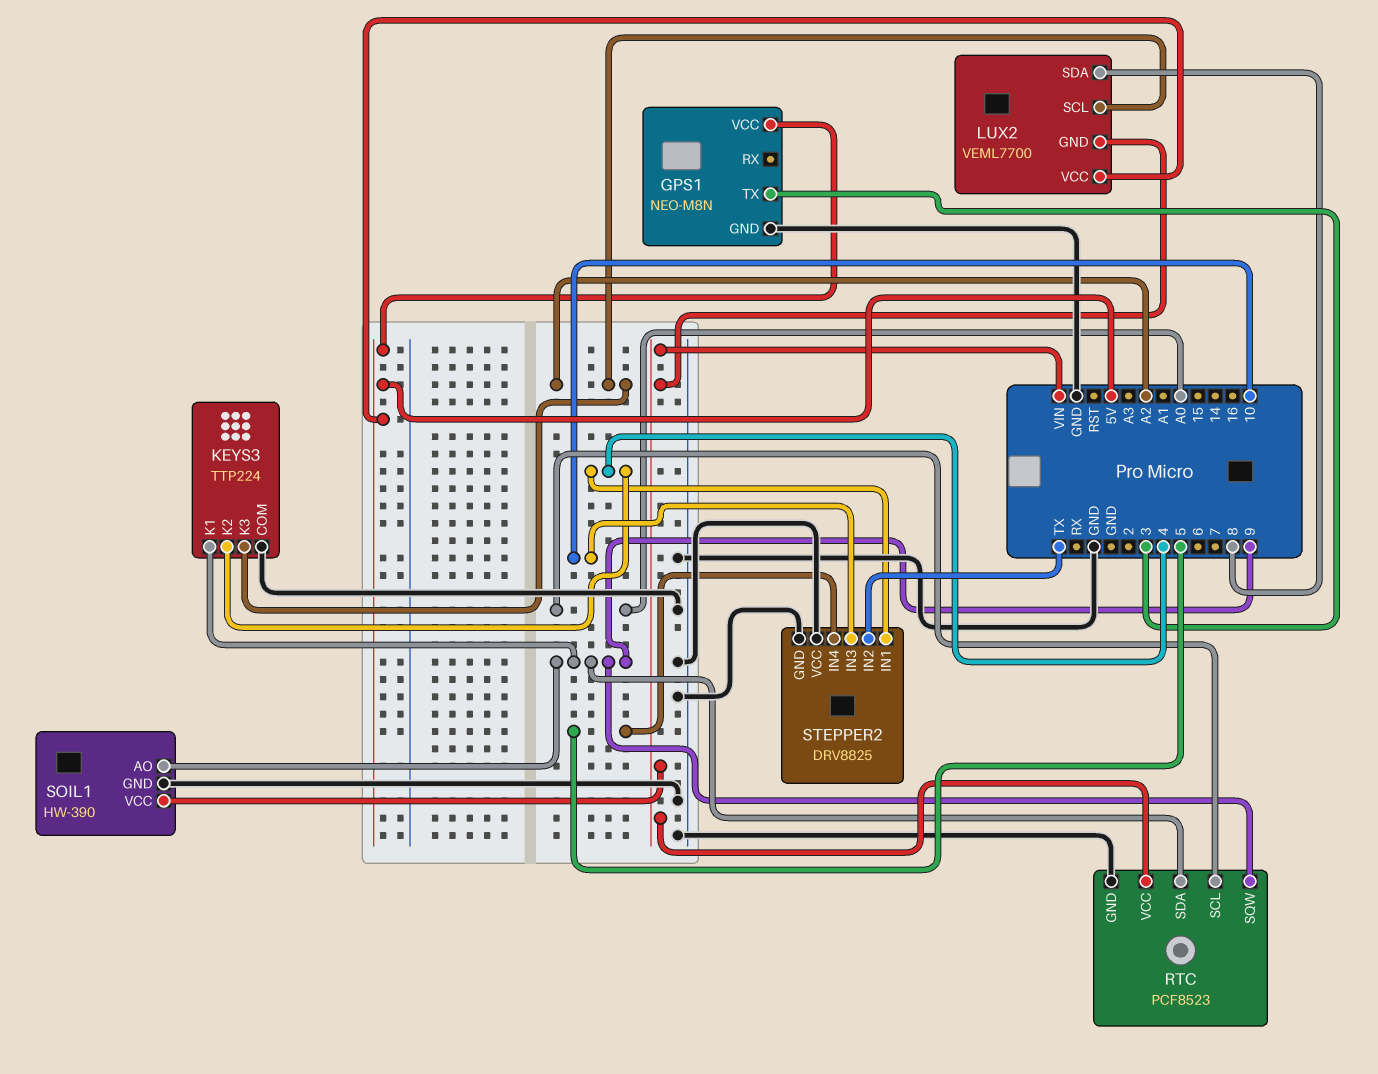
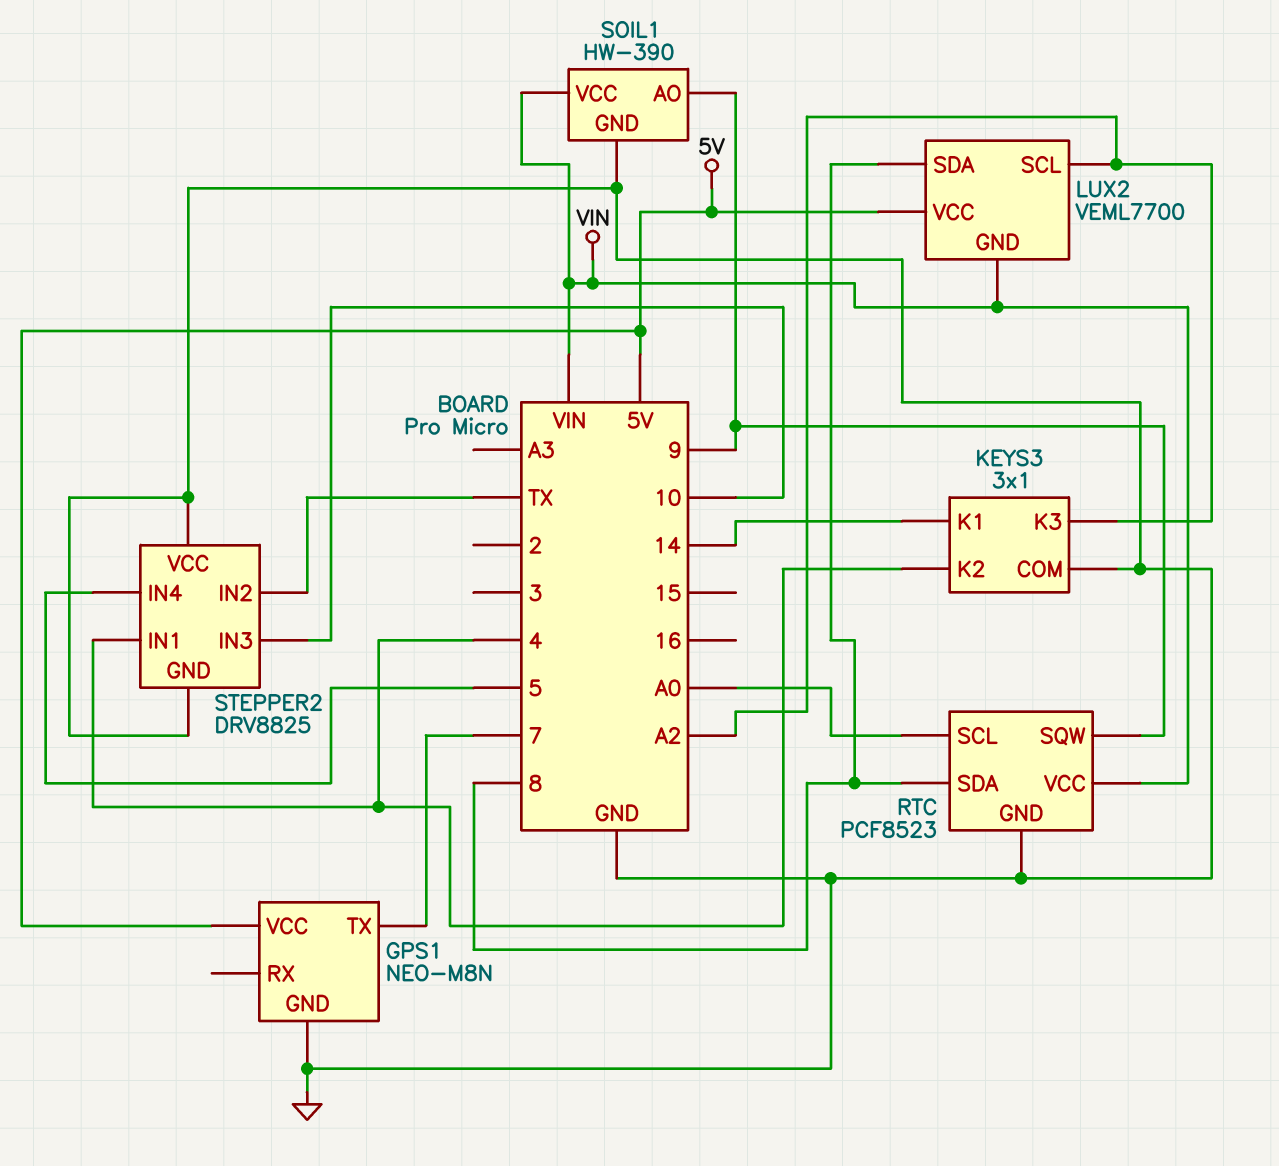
GPS1 pin TX: 3 -> 7
KEYS3: TTP224 -> 3x1
KEYS3 pin K1: 9 -> 14
RTC pin SDA: 9 -> 8

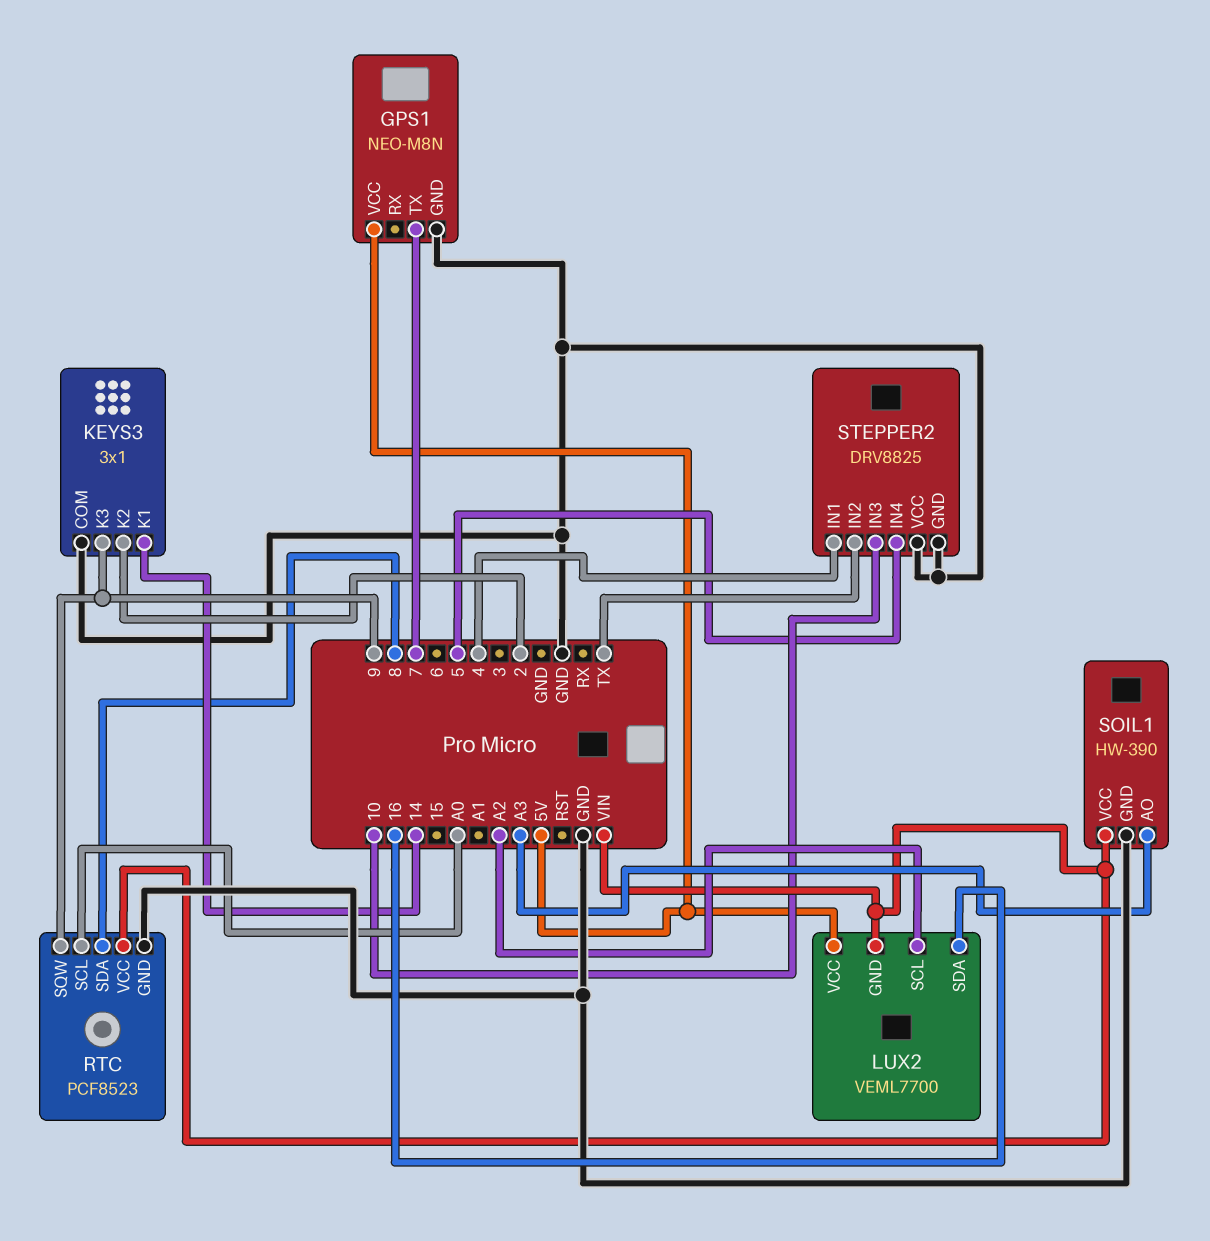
KEYS3 pin K2: 4 -> 2
KEYS3 pin K3: A2 -> 9
LUX2 pin SDA: 8 -> 16
SOIL1 pin AO: 9 -> A3

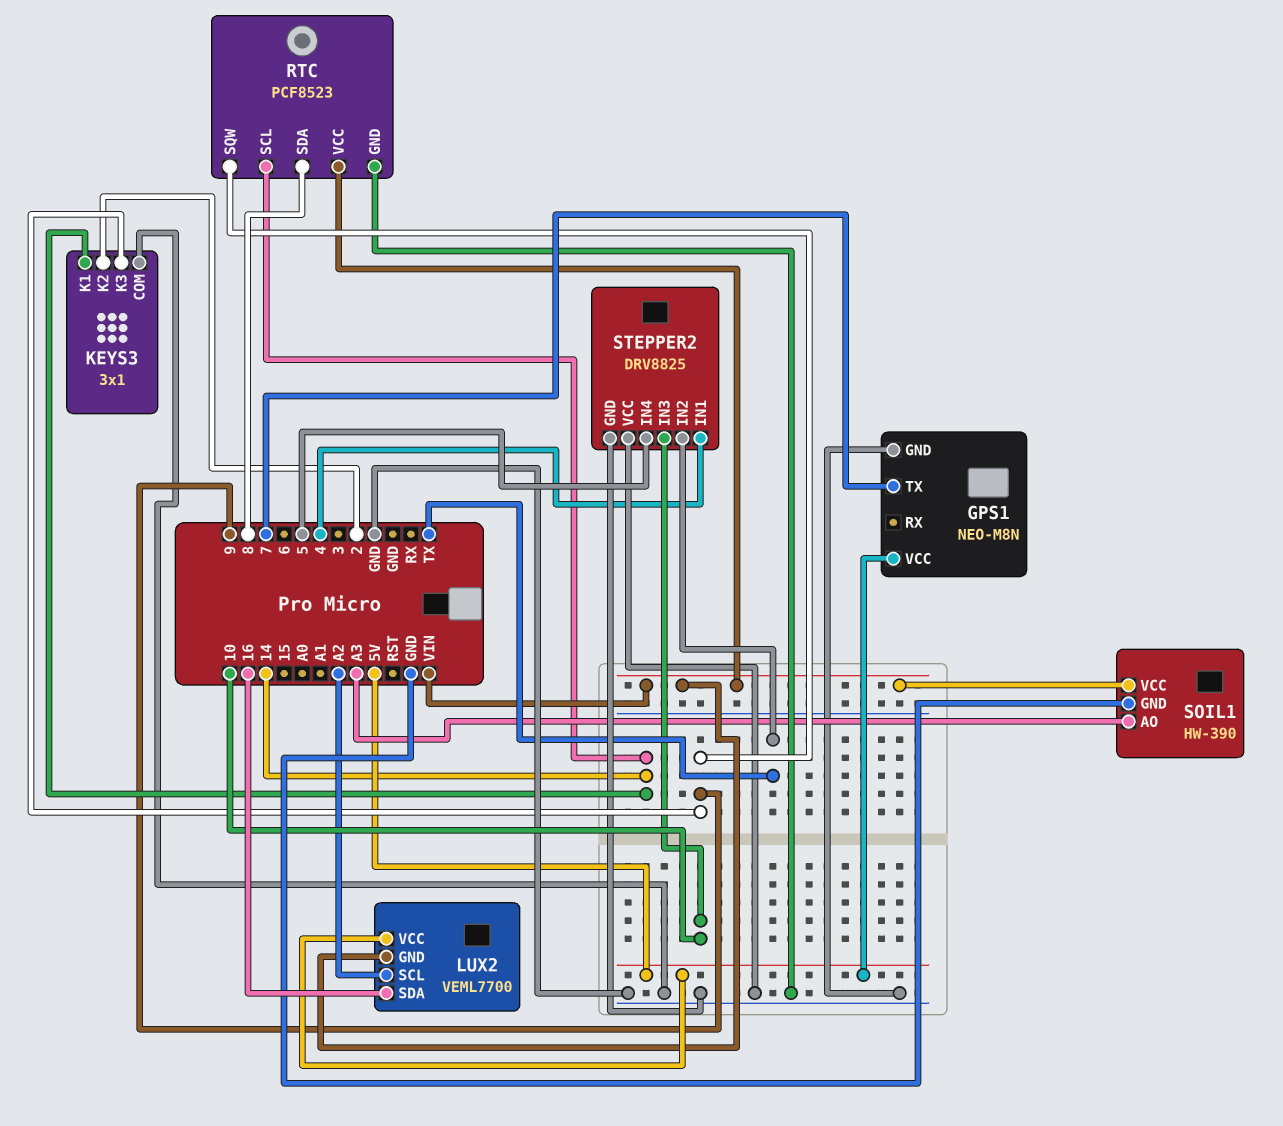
RTC pin SCL: A0 -> 14

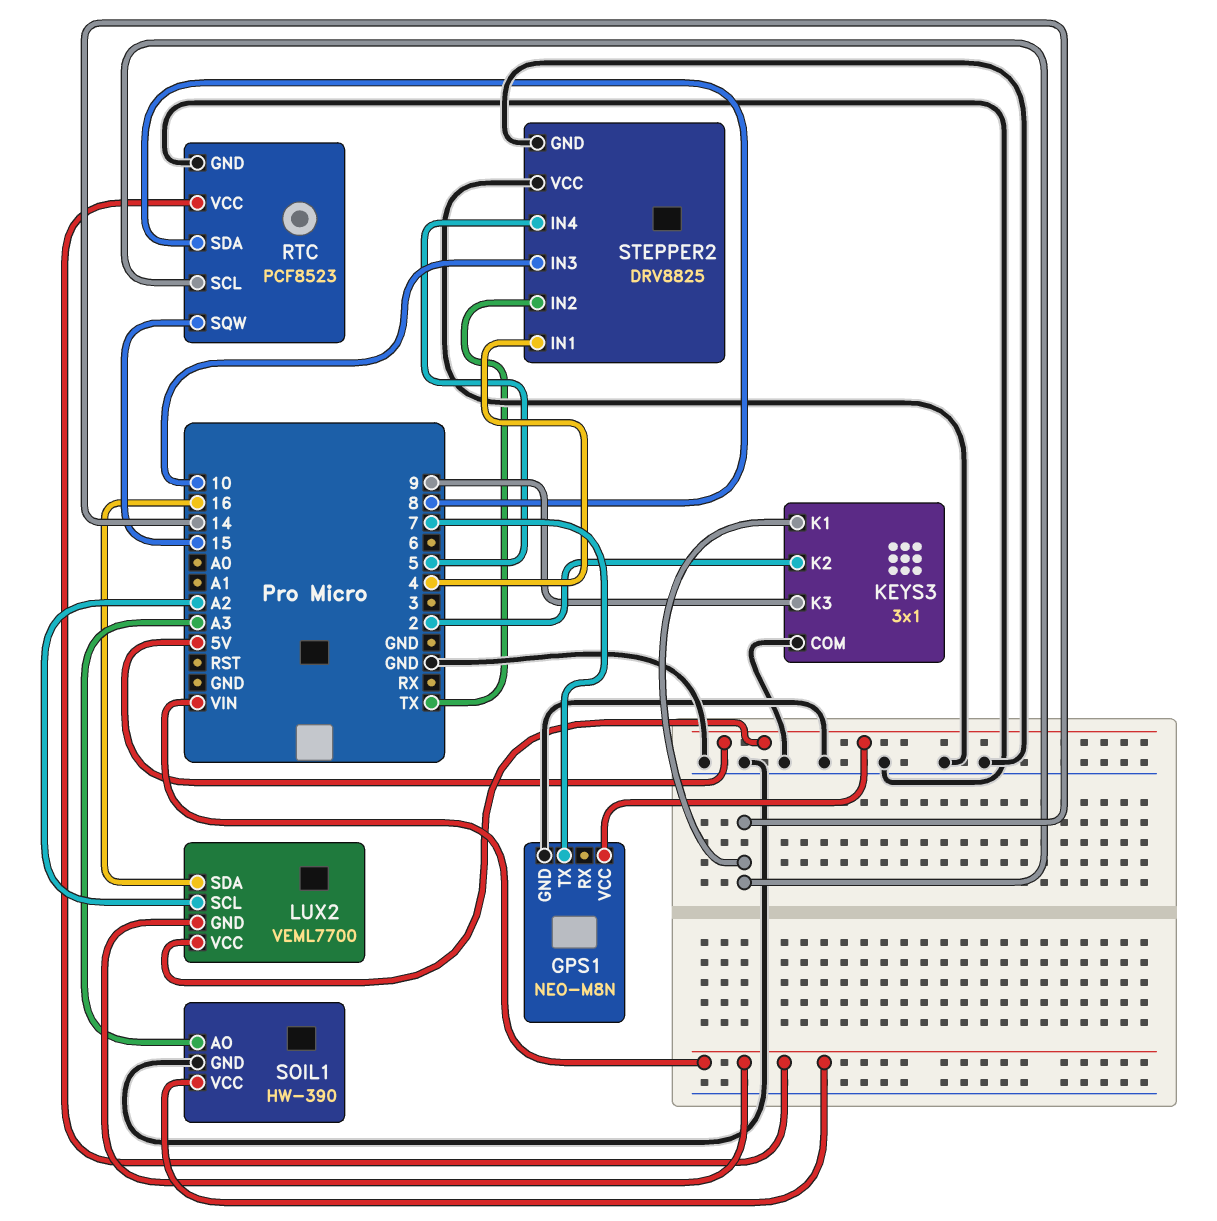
RTC pin SQW: 9 -> 15

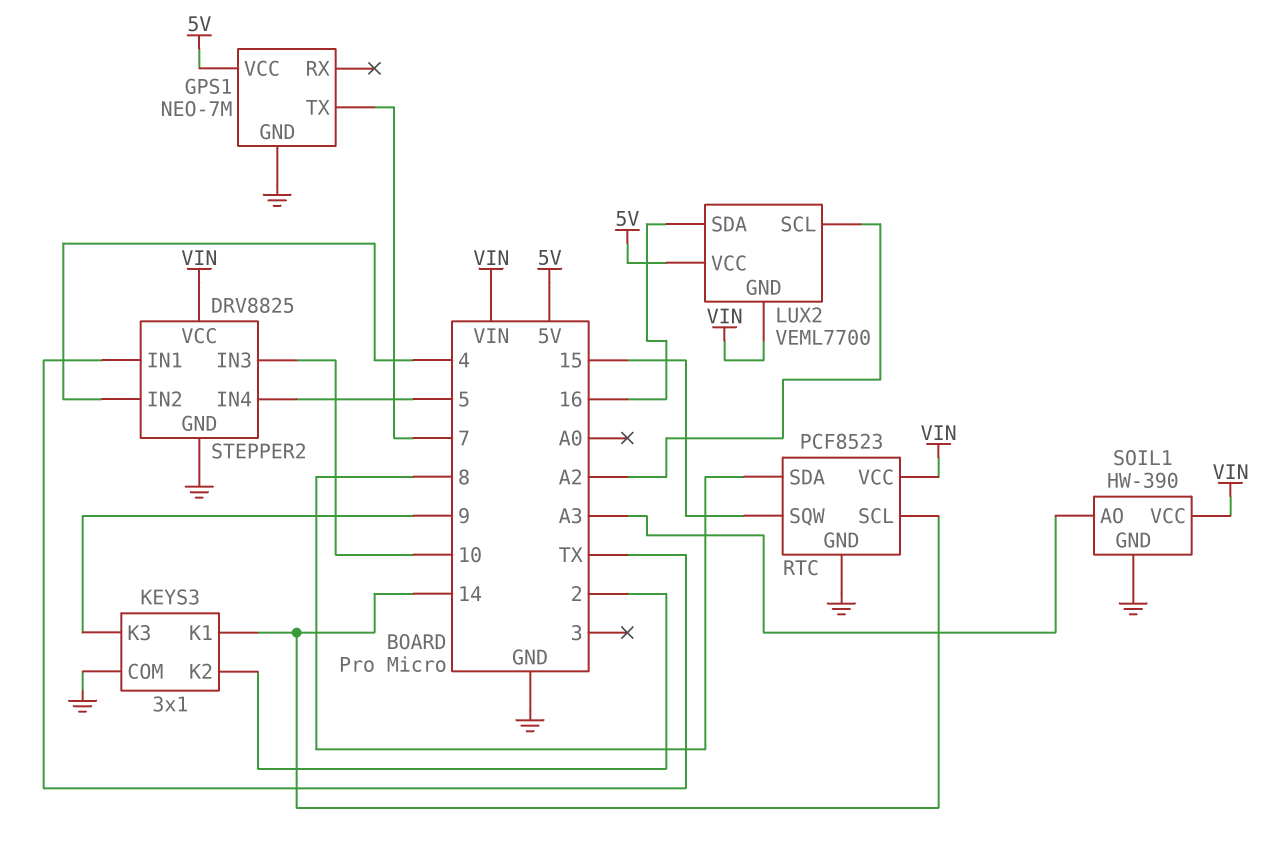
GPS1: NEO-M8N -> NEO-7M
STEPPER2 pin IN1: 4 -> TX
STEPPER2 pin IN2: TX -> 4
STEPPER2 pin VCC: GND -> VIN

